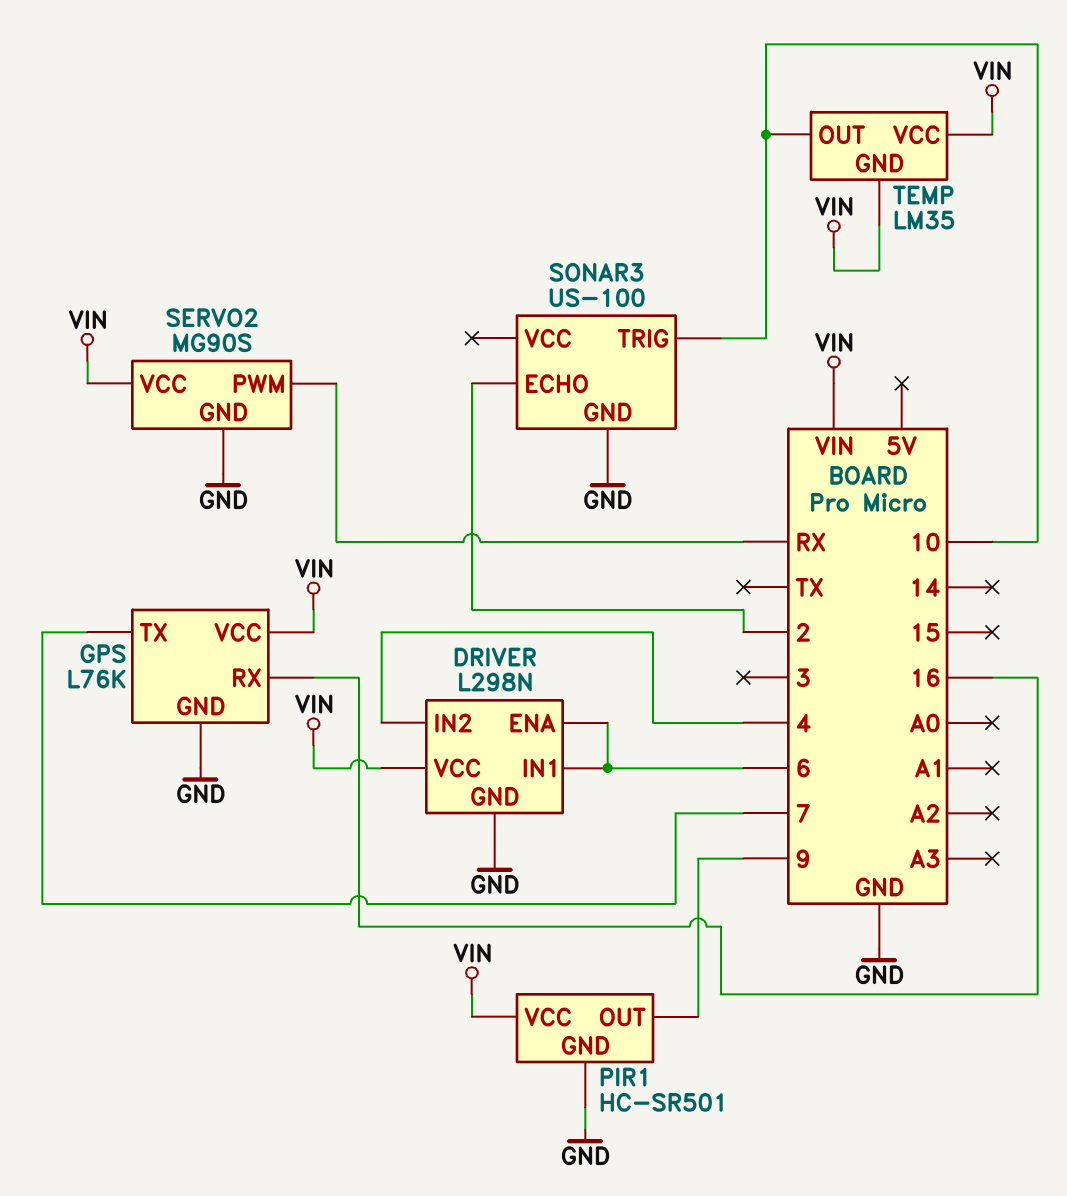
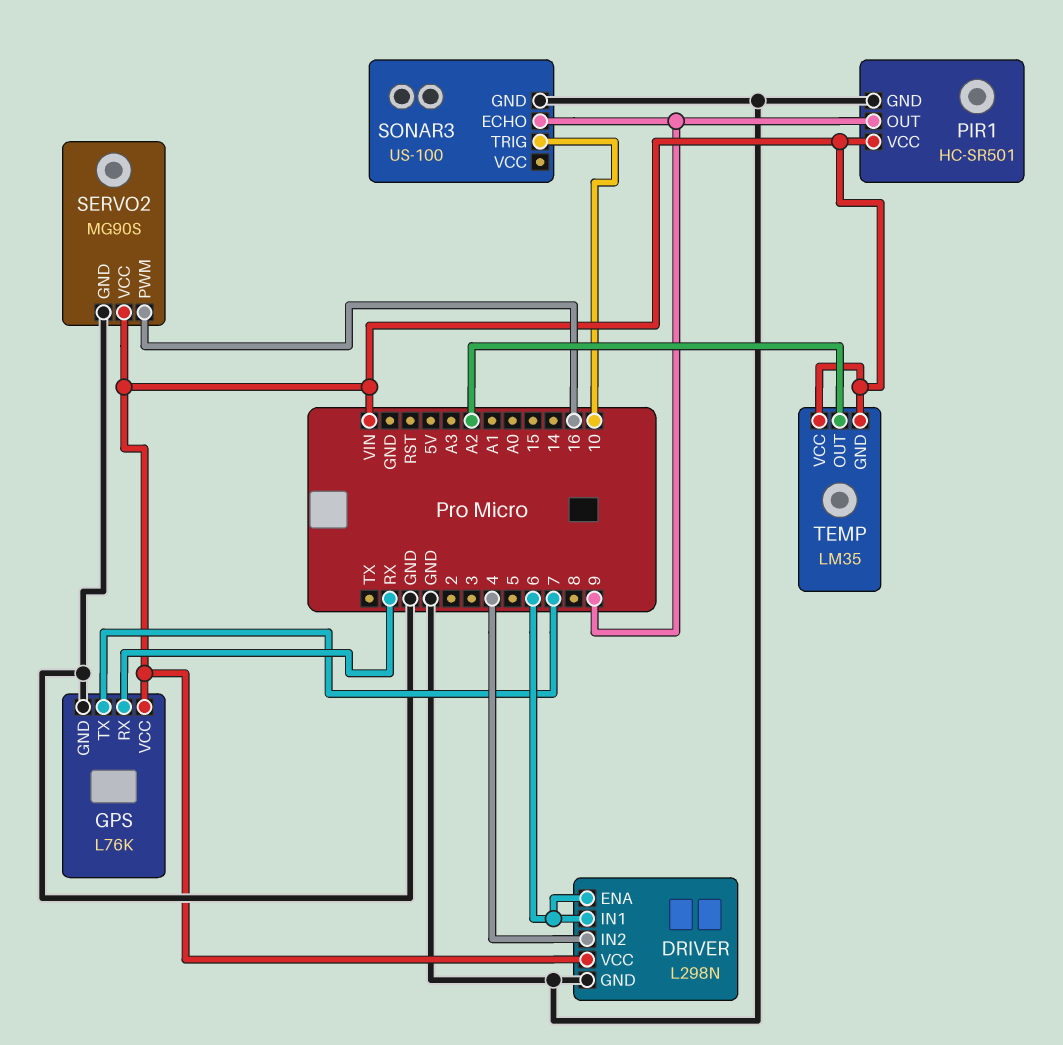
GPS pin RX: 16 -> RX
SERVO2 pin PWM: RX -> 16
SONAR3 pin ECHO: 2 -> 9
TEMP pin OUT: 10 -> A2

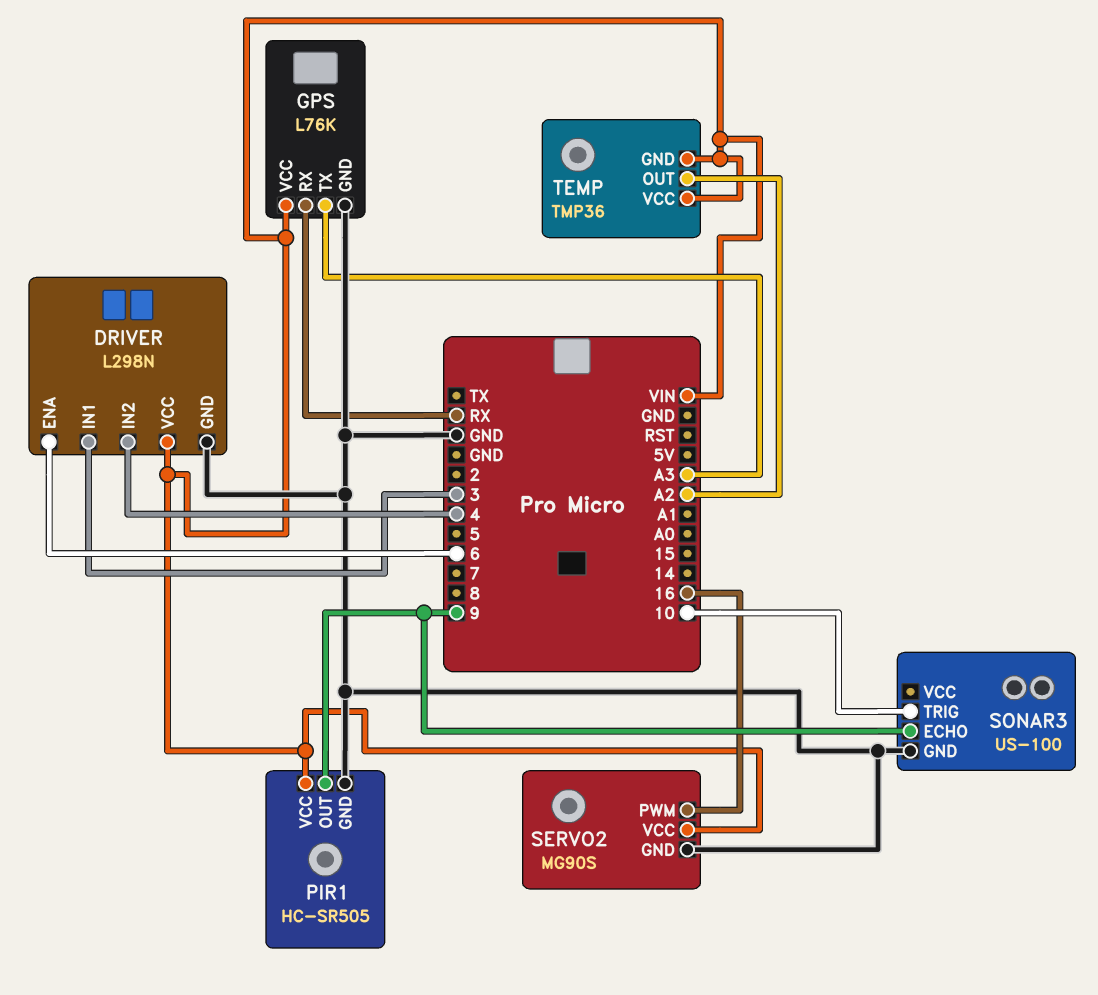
DRIVER pin IN1: 6 -> 3
GPS pin TX: 7 -> A3
PIR1: HC-SR501 -> HC-SR505
TEMP: LM35 -> TMP36

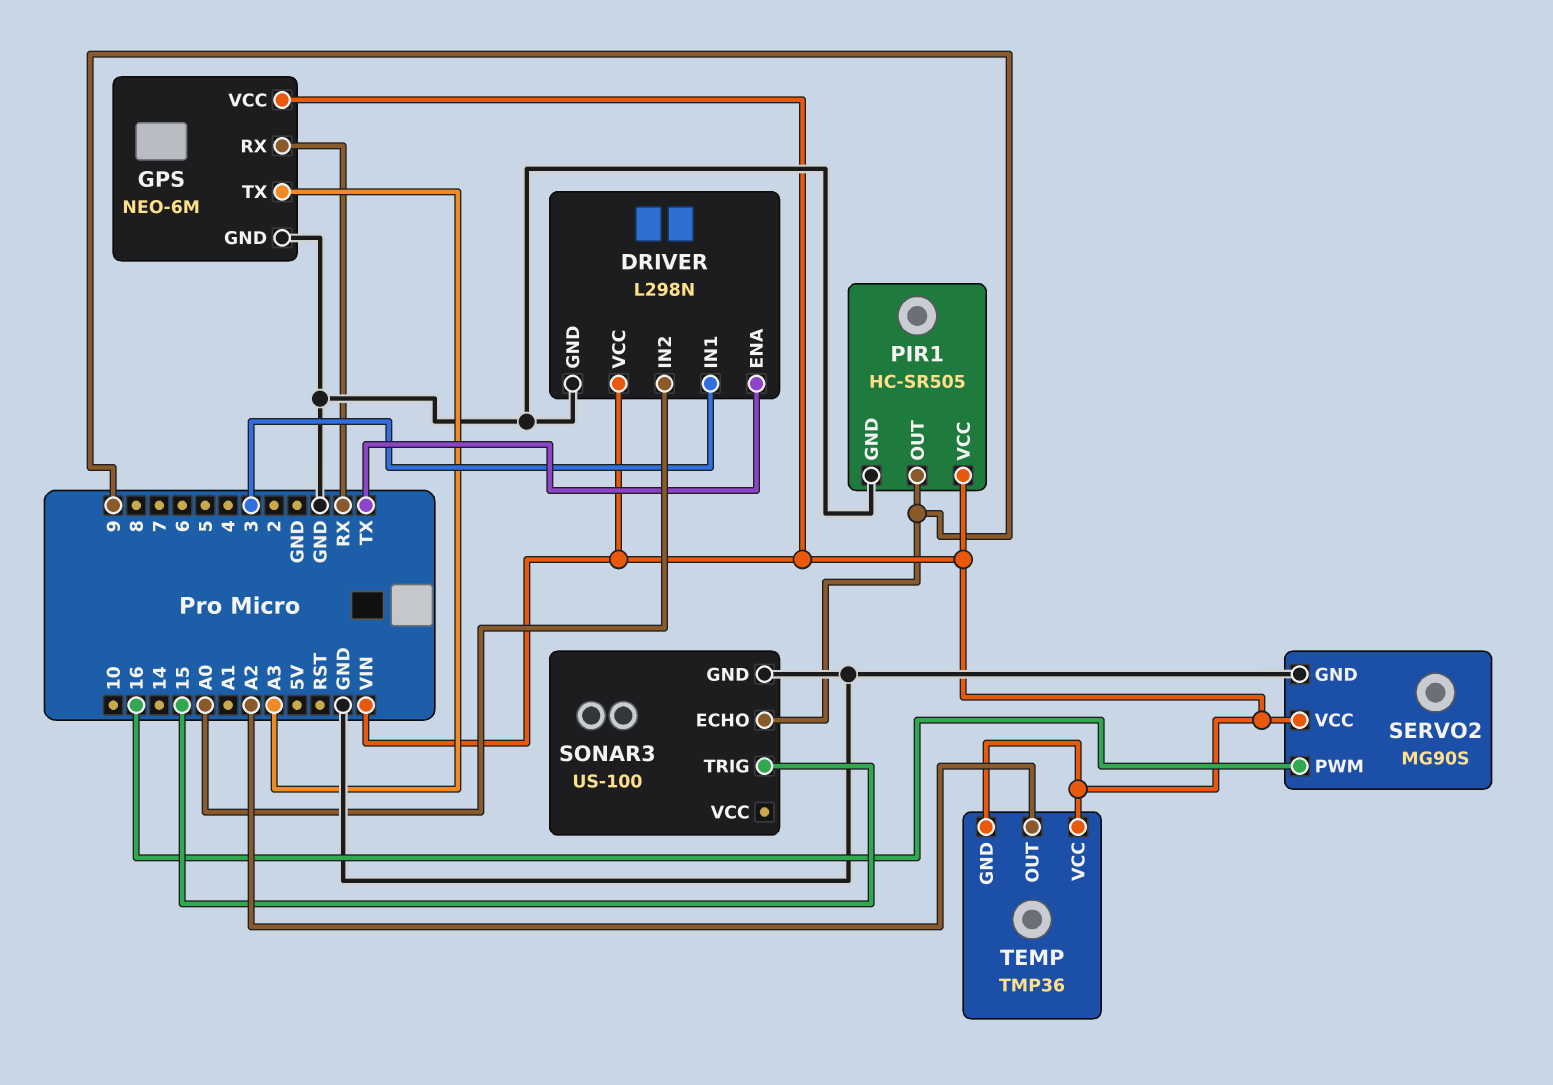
DRIVER pin ENA: 6 -> TX
DRIVER pin IN2: 4 -> A0
GPS: L76K -> NEO-6M
SONAR3 pin TRIG: 10 -> 15

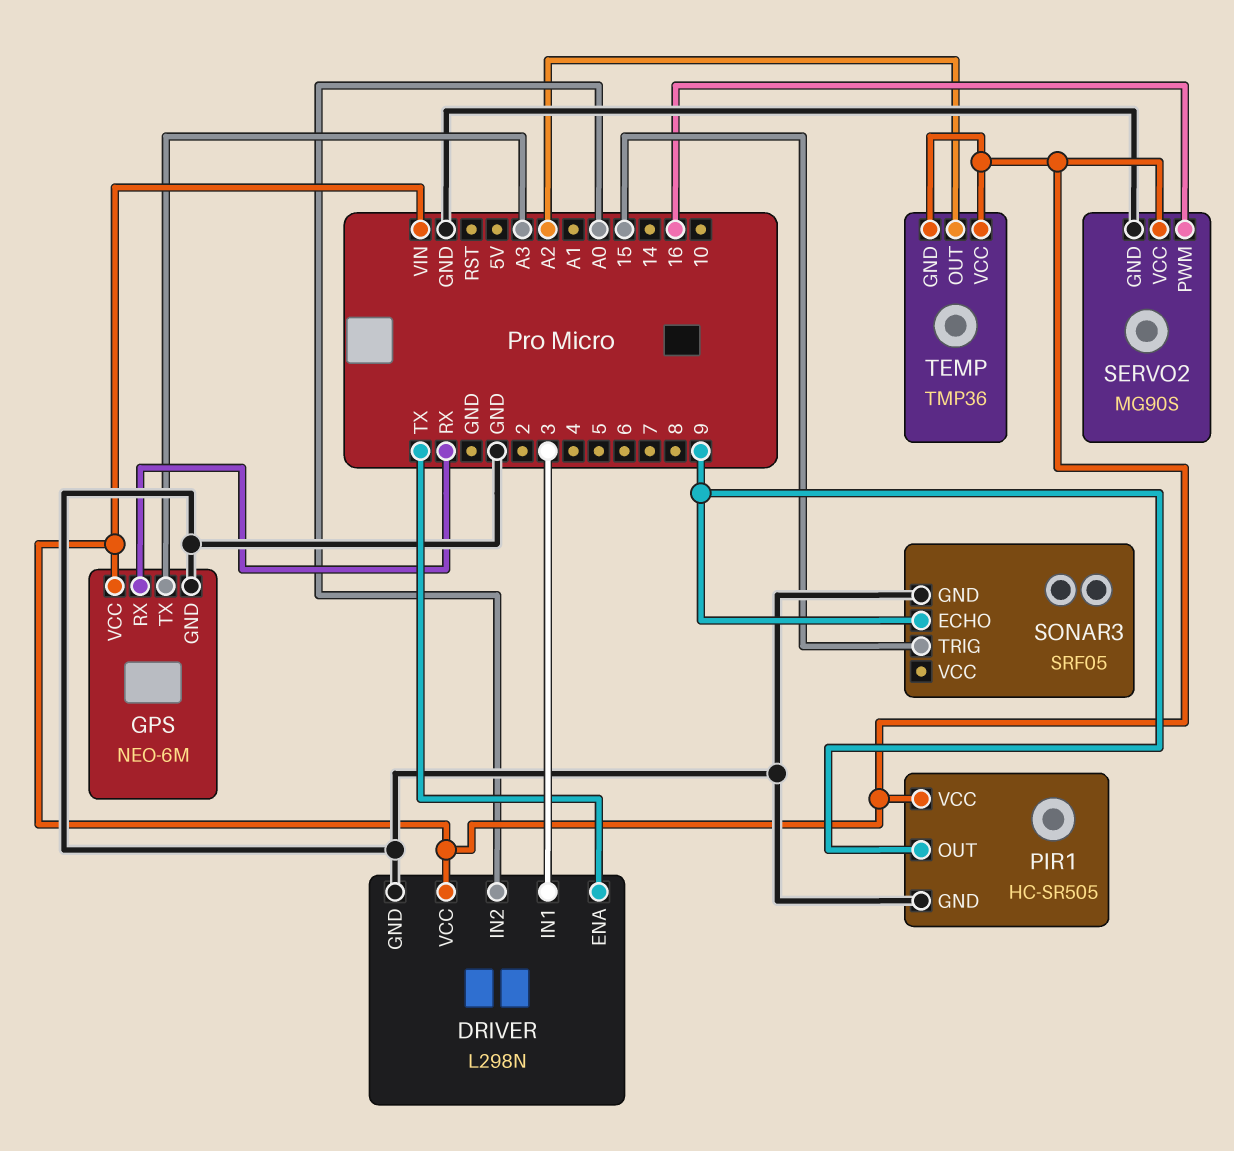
SONAR3: US-100 -> SRF05

